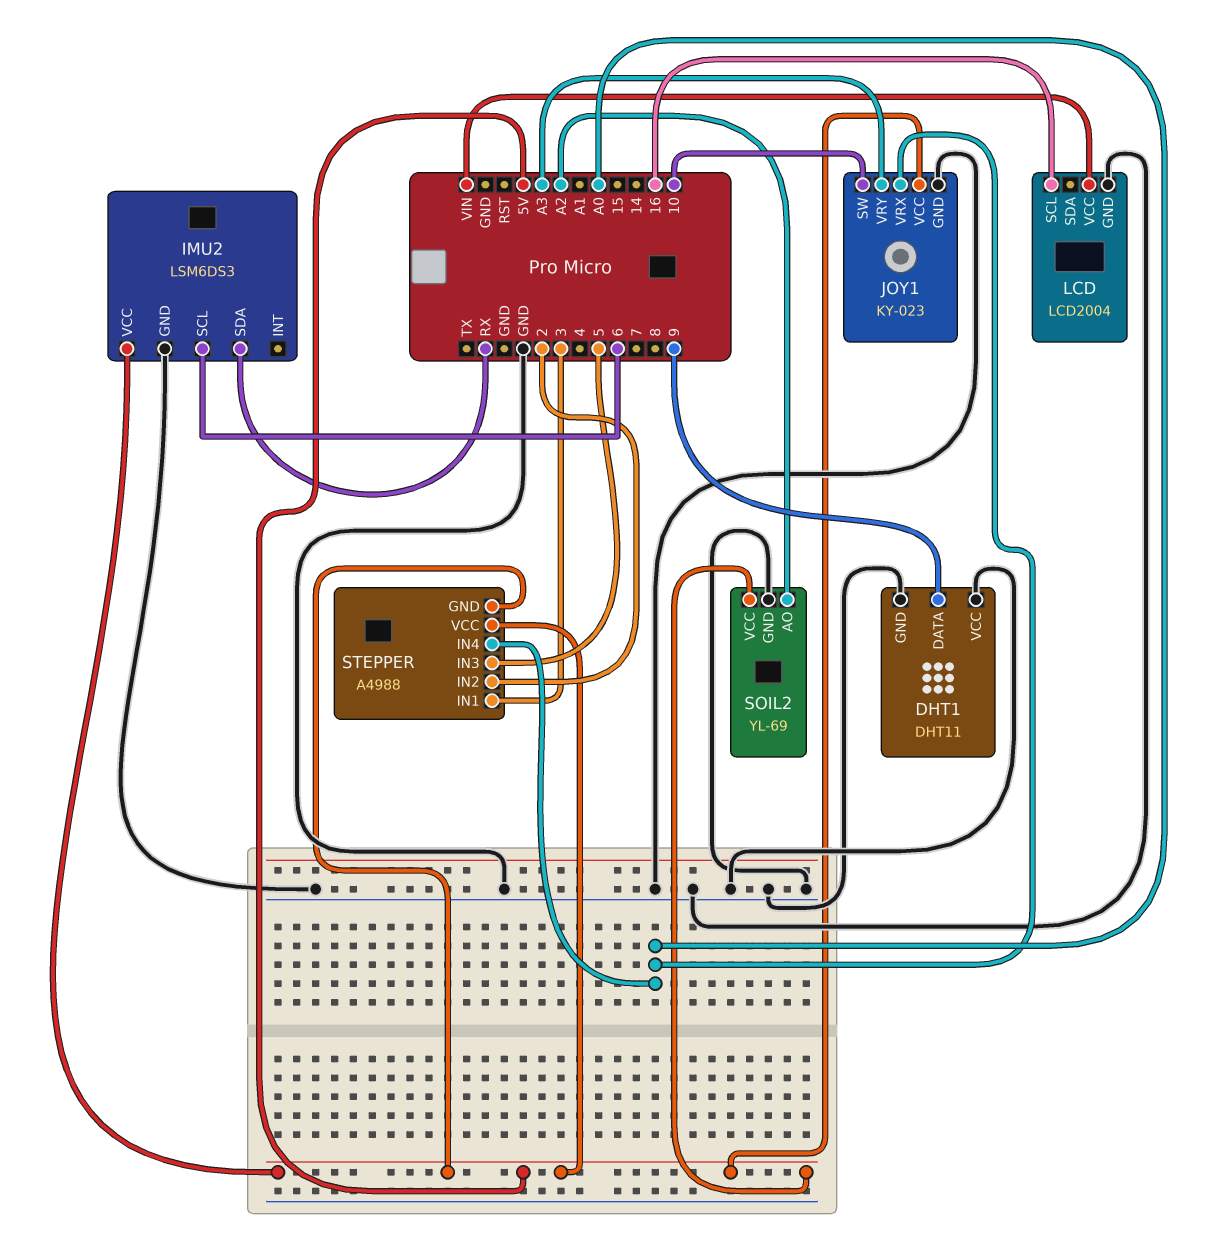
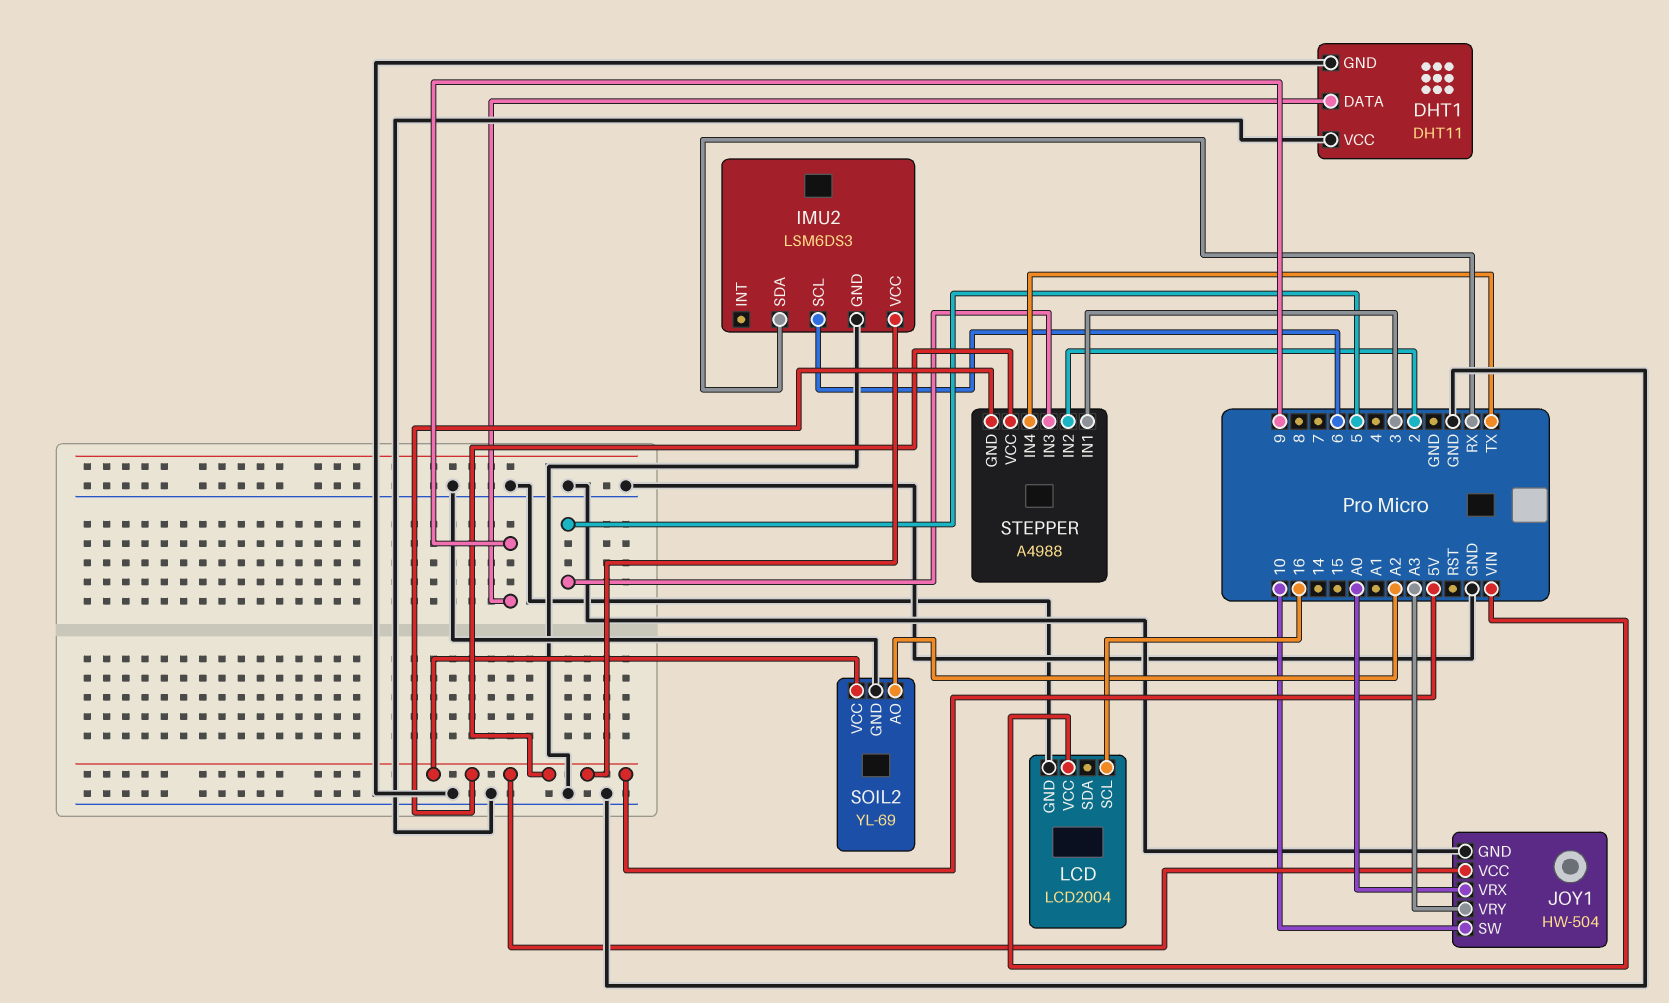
JOY1: KY-023 -> HW-504
STEPPER pin IN4: A0 -> TX

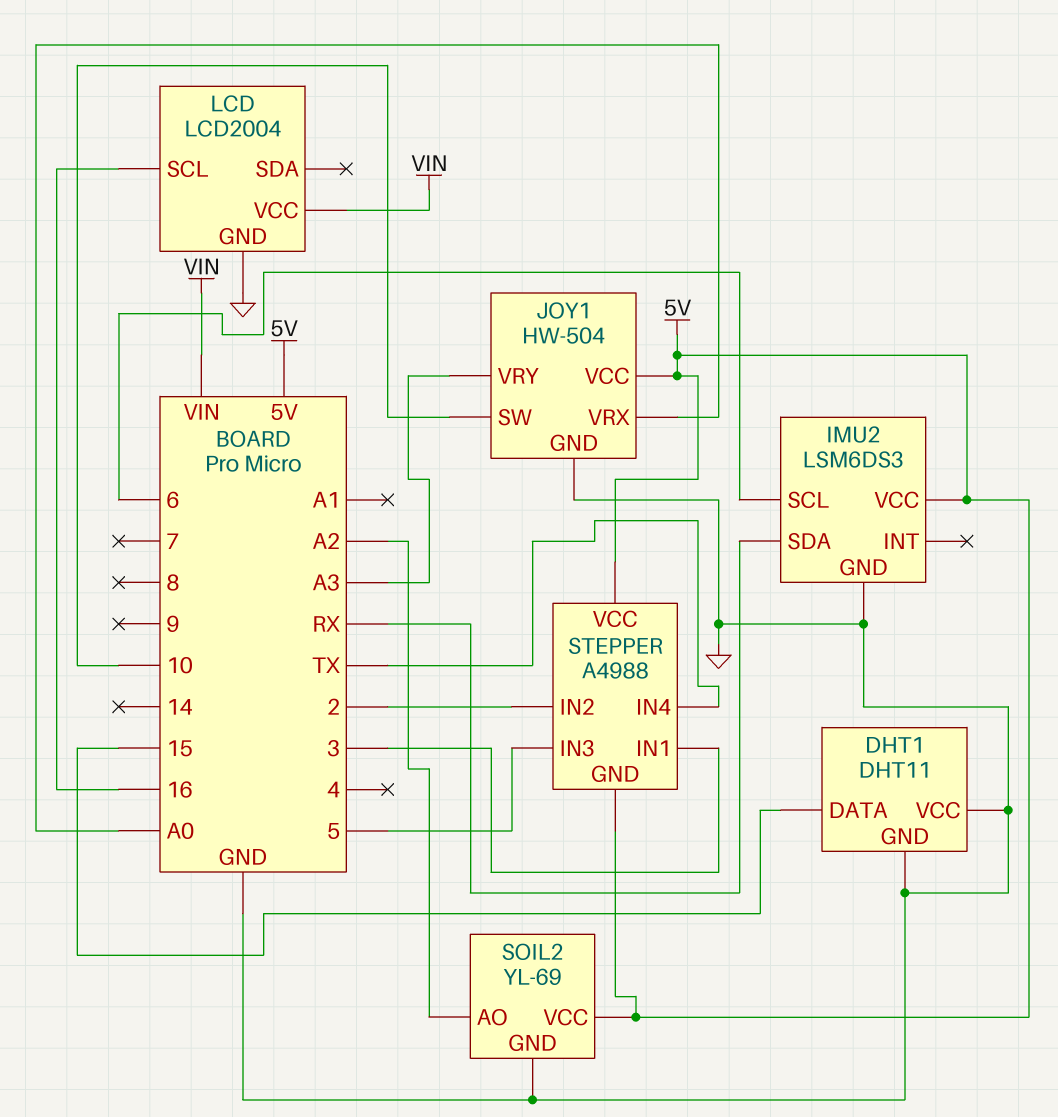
DHT1 pin DATA: 9 -> 15

